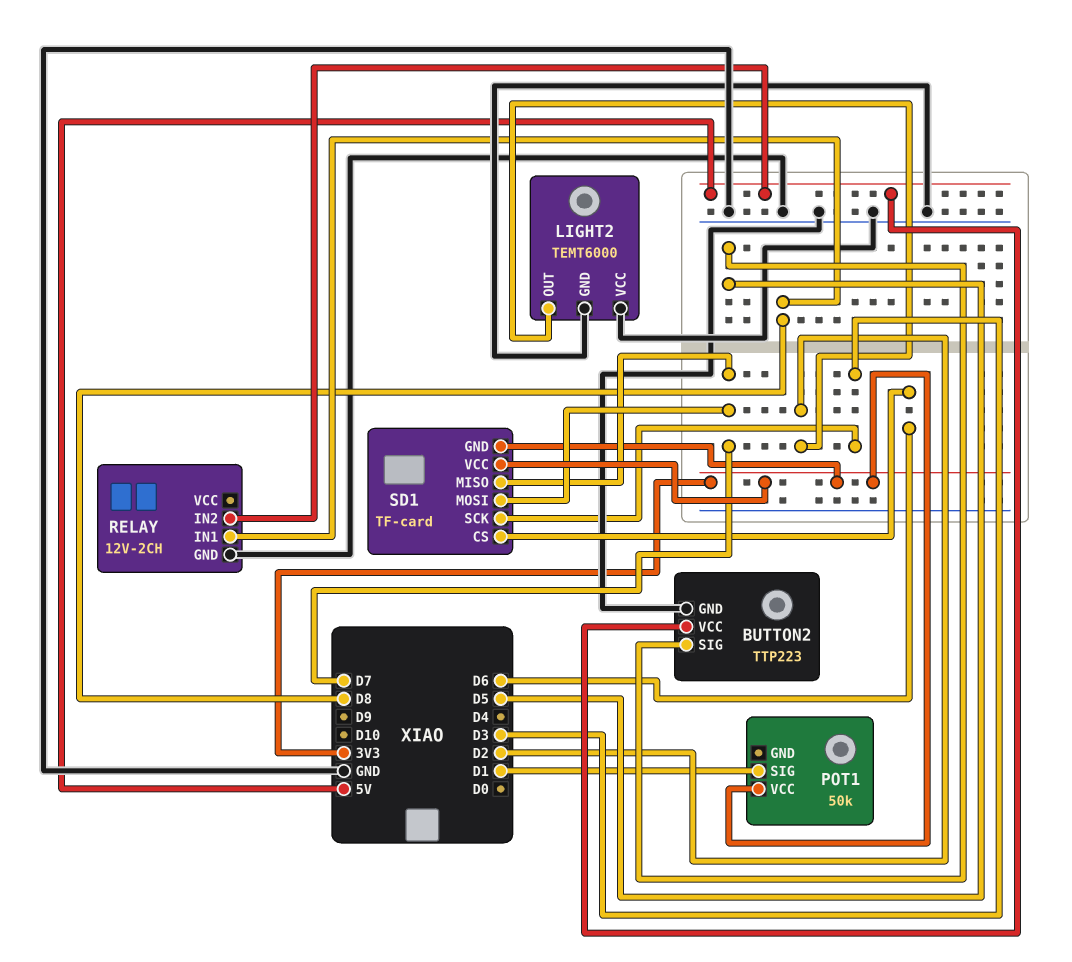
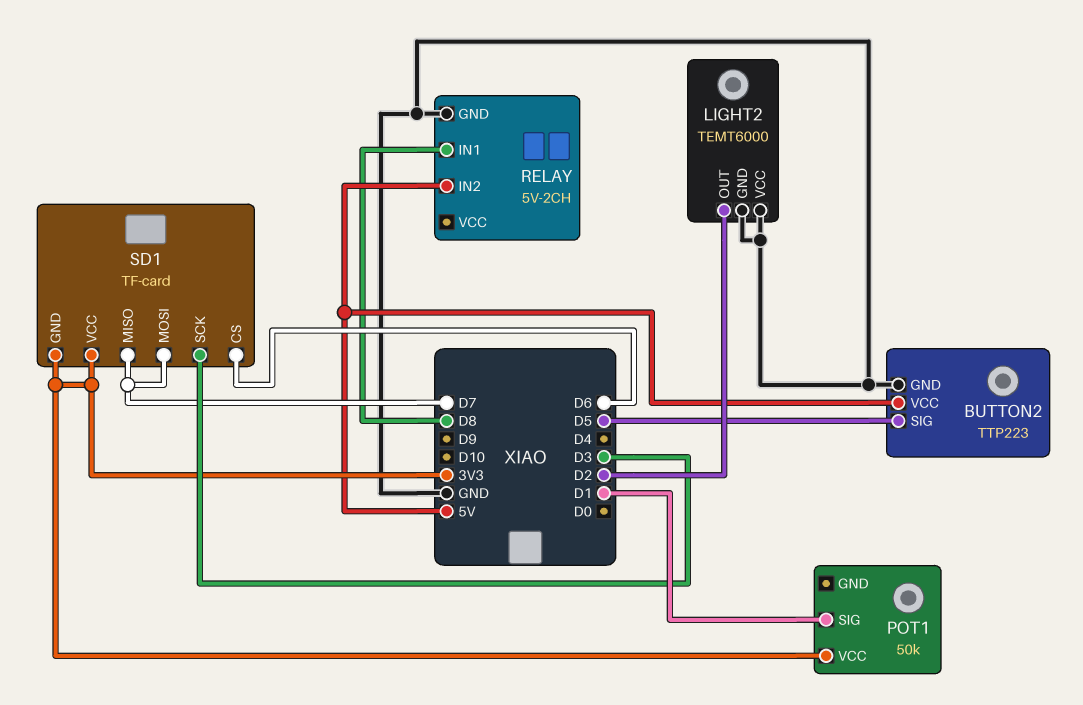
RELAY: 12V-2CH -> 5V-2CH

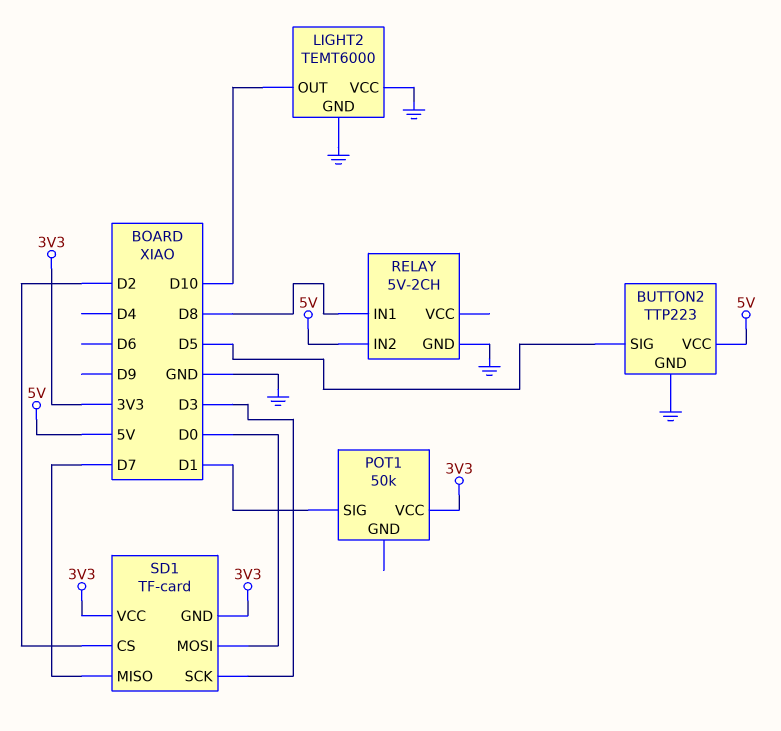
LIGHT2 pin OUT: D2 -> D10
SD1 pin CS: D6 -> D2
SD1 pin MOSI: D7 -> D0

